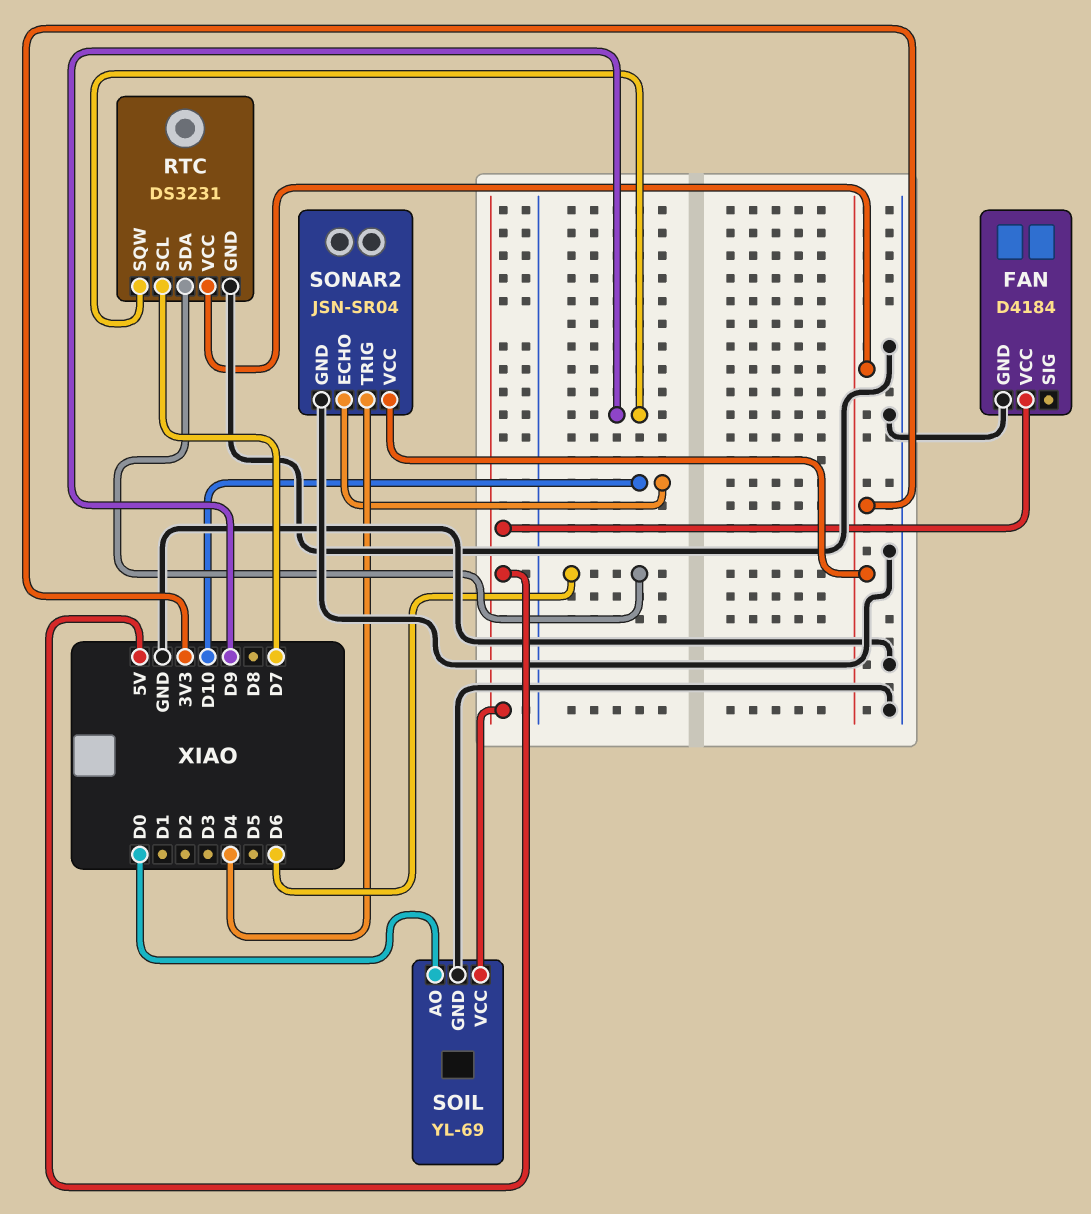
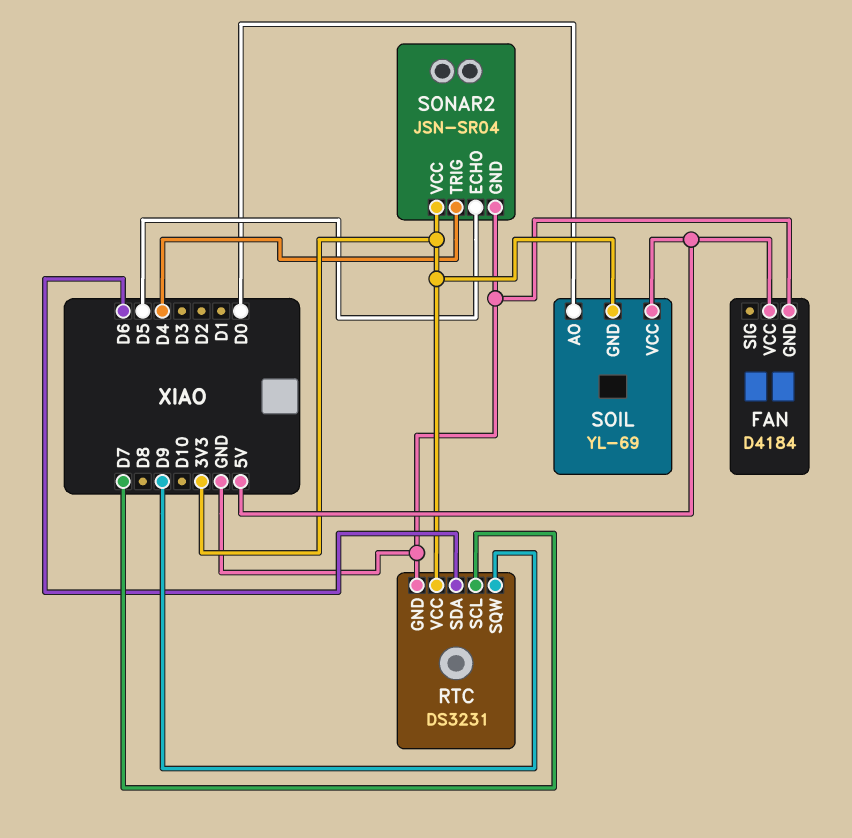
SOIL pin GND: GND -> 3V3
SONAR2 pin ECHO: D10 -> D5

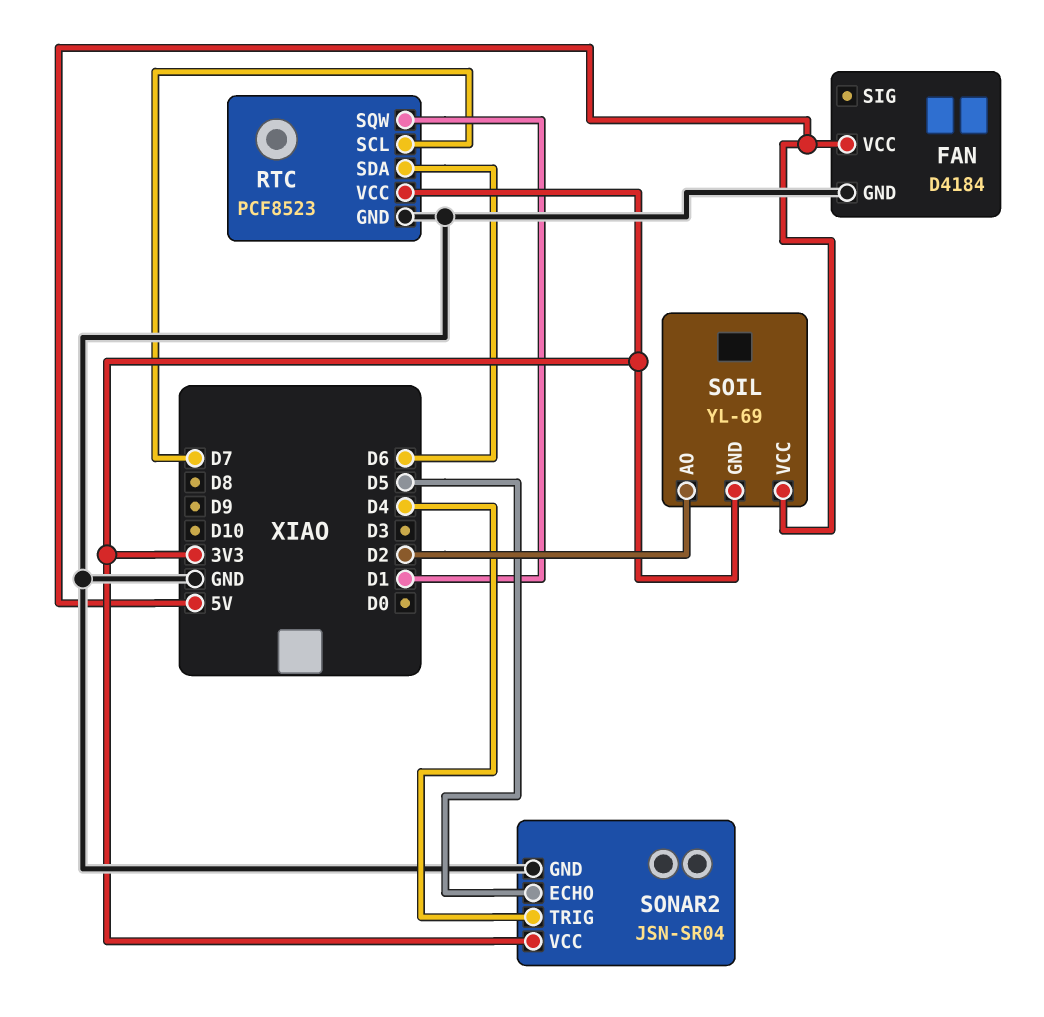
RTC: DS3231 -> PCF8523
RTC pin SQW: D9 -> D1
SOIL pin AO: D0 -> D2

